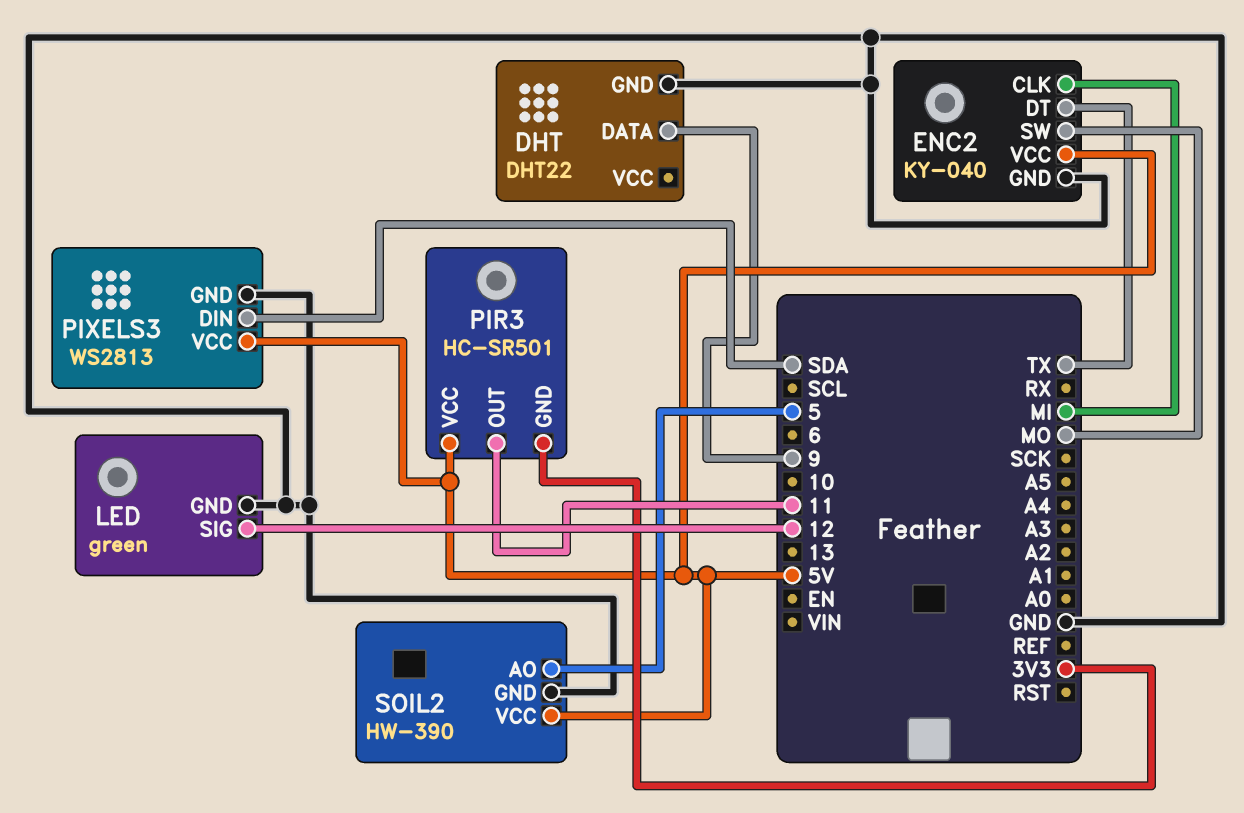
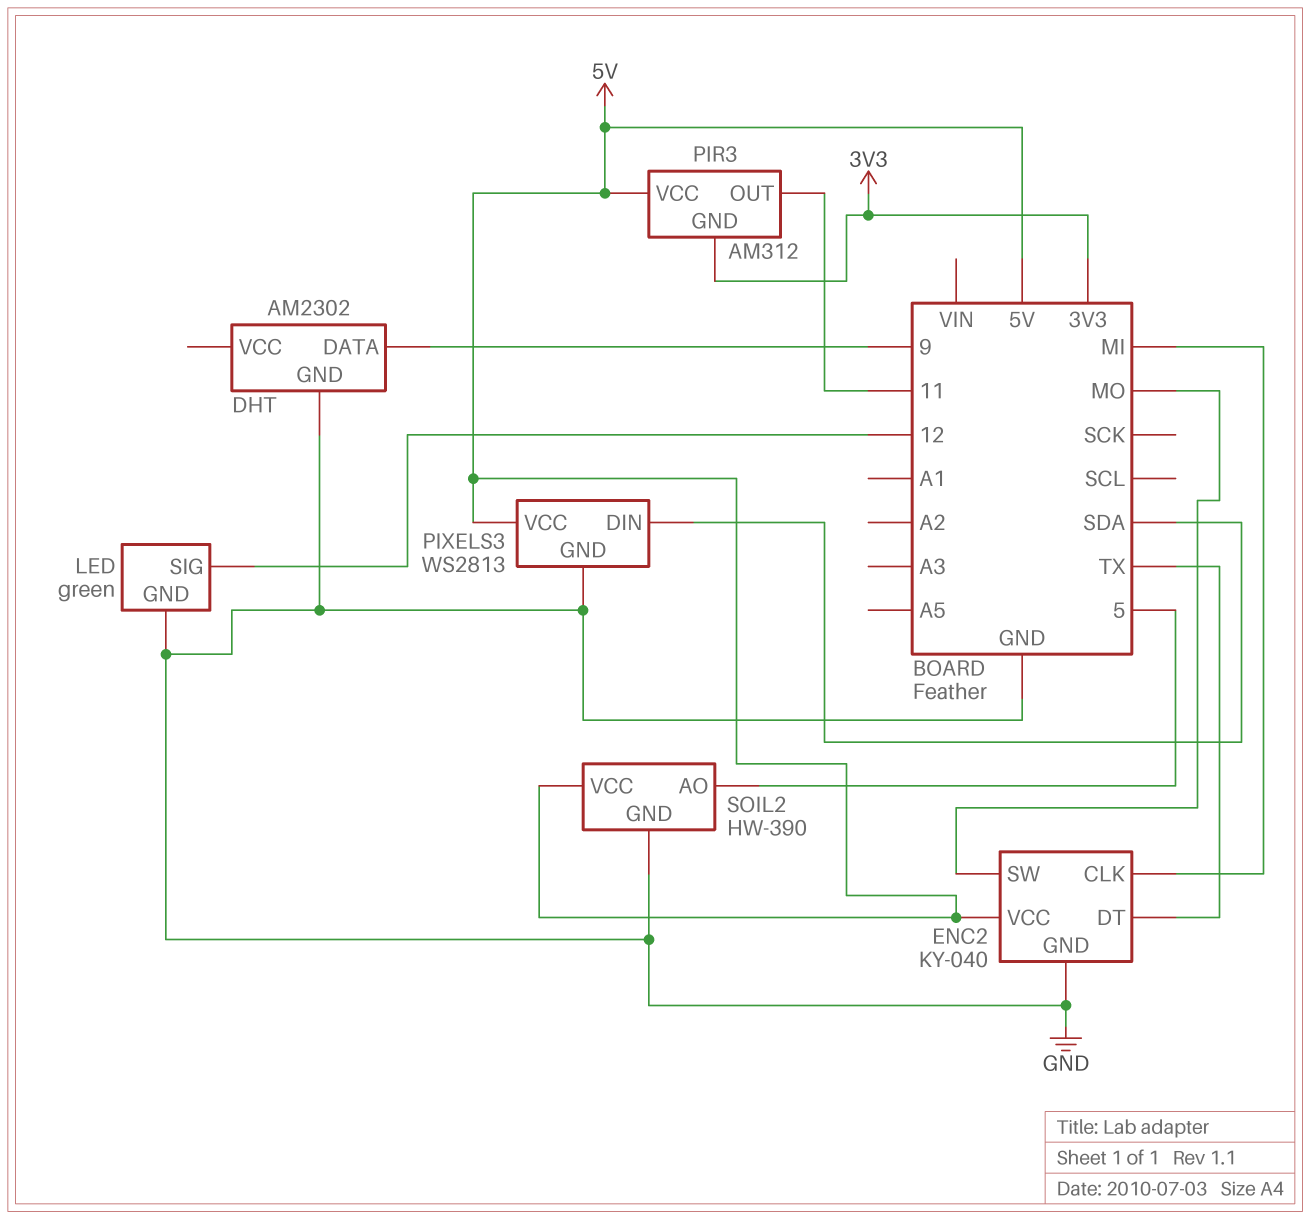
DHT: DHT22 -> AM2302
PIR3: HC-SR501 -> AM312

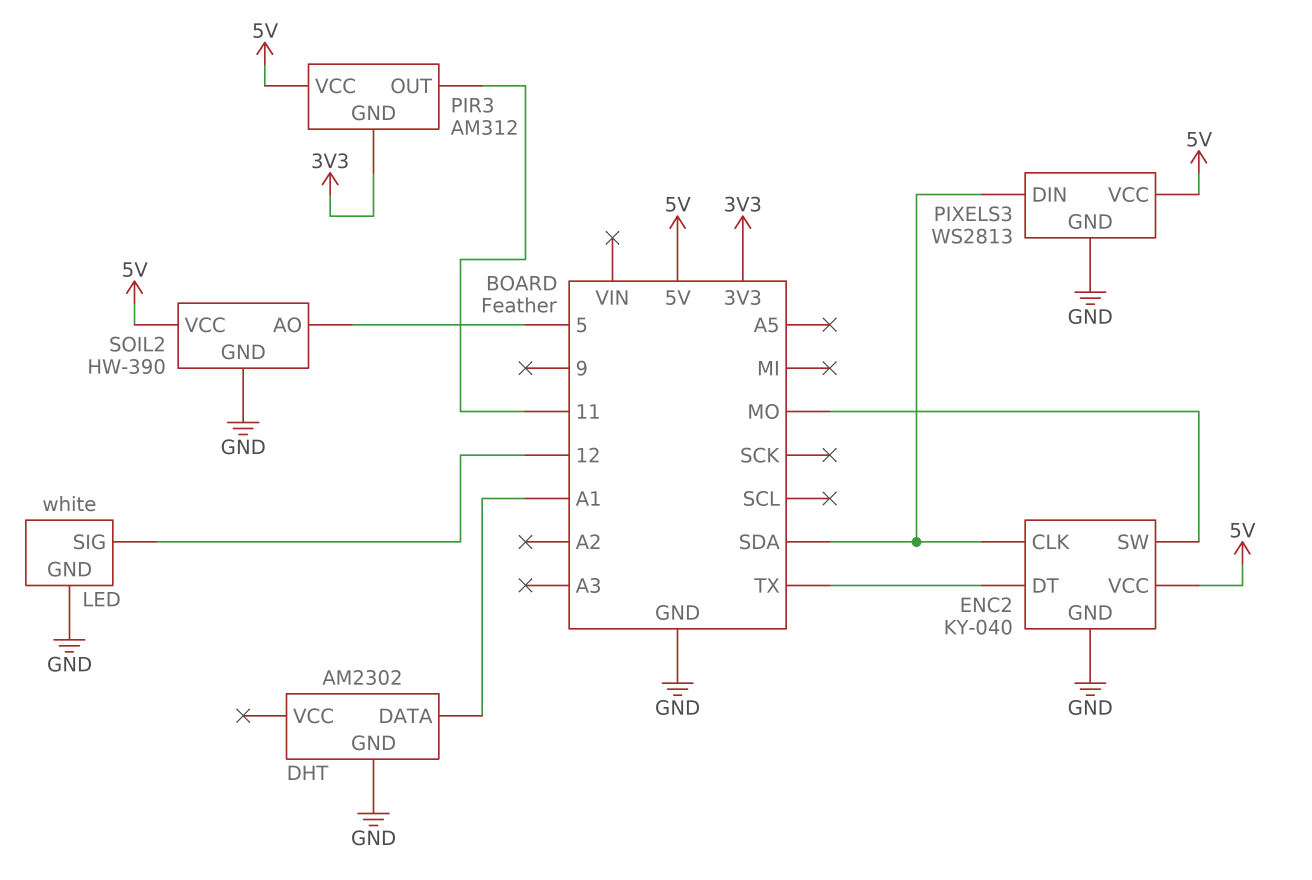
DHT pin DATA: 9 -> A1
ENC2 pin CLK: MI -> SDA
LED: green -> white

